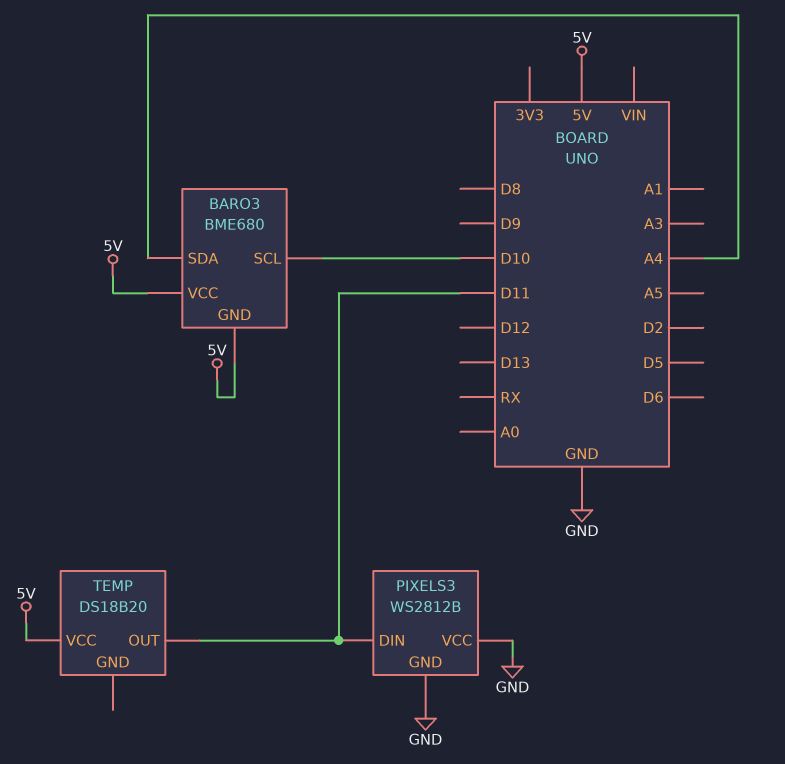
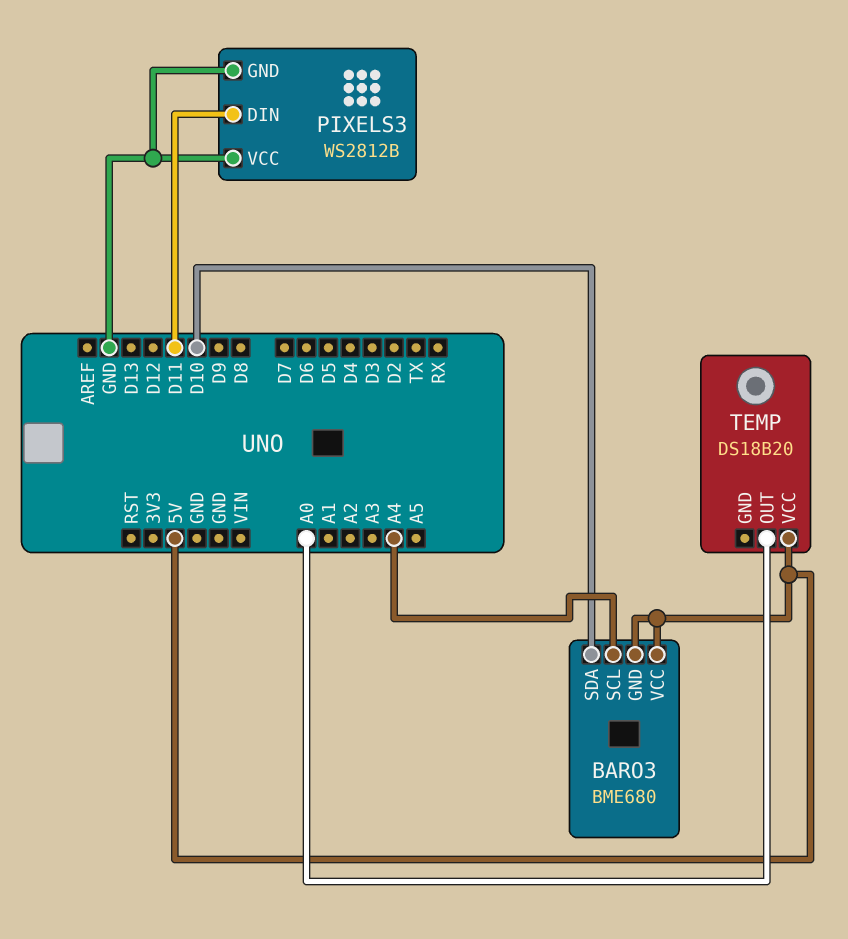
BARO3 pin SCL: D10 -> A4
BARO3 pin SDA: A4 -> D10
TEMP pin OUT: D11 -> A0

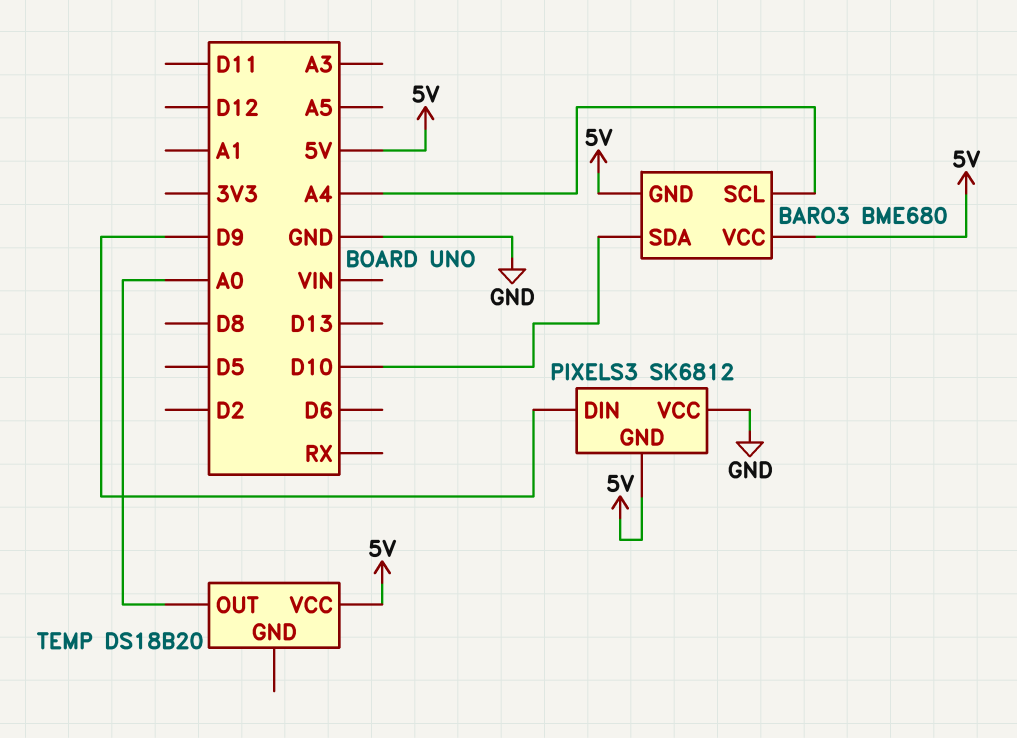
PIXELS3: WS2812B -> SK6812
PIXELS3 pin DIN: D11 -> D9
PIXELS3 pin GND: GND -> 5V

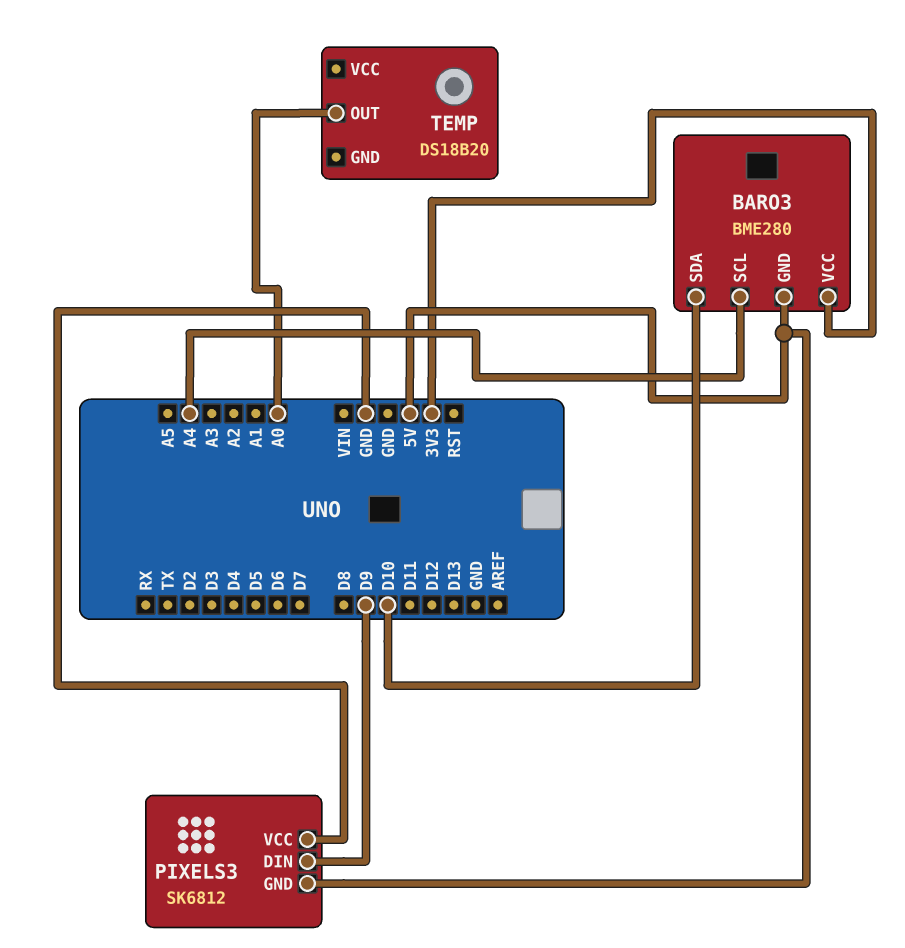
BARO3: BME680 -> BME280
BARO3 pin VCC: 5V -> 3V3
TEMP pin VCC: 5V -> none

